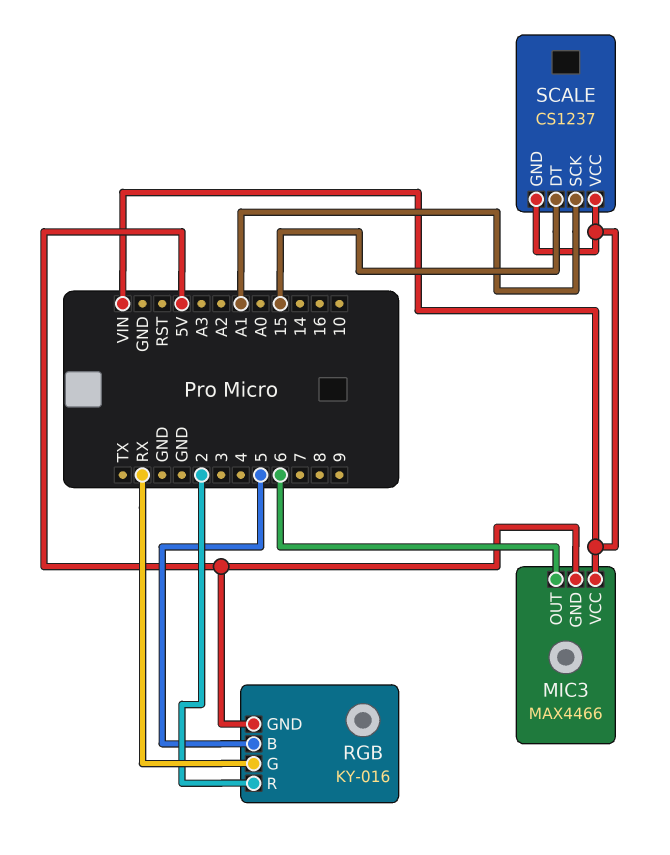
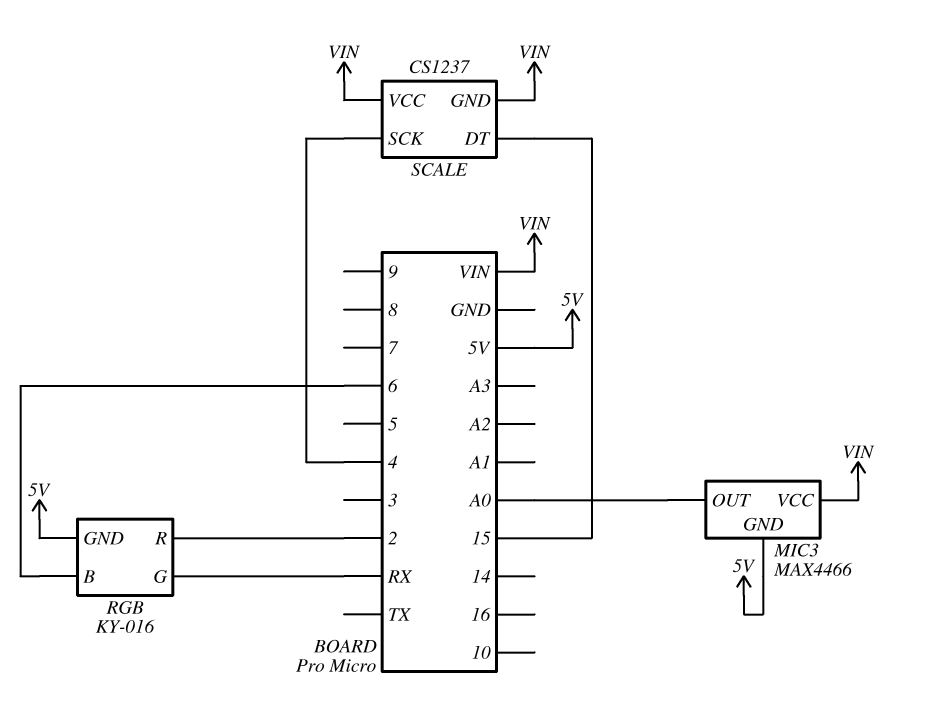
MIC3 pin OUT: 6 -> A0
RGB pin B: 5 -> 6
SCALE pin SCK: A1 -> 4

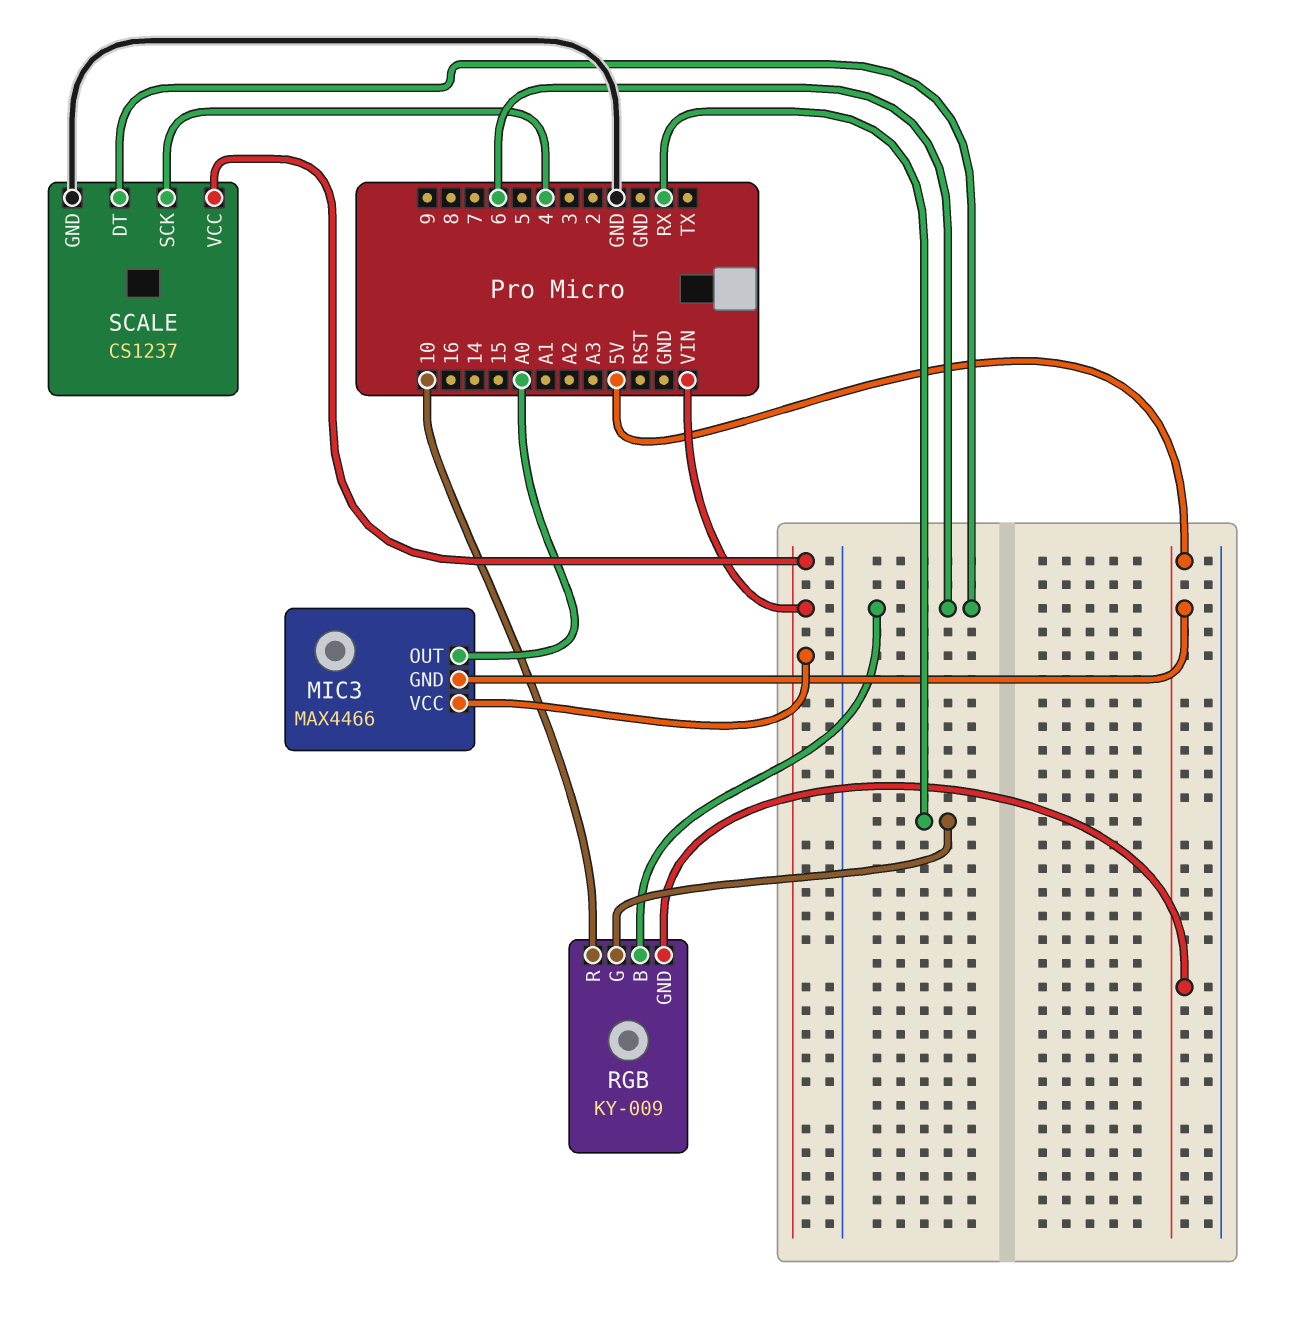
RGB: KY-016 -> KY-009
RGB pin R: 2 -> 10
SCALE pin DT: 15 -> 6
SCALE pin GND: VIN -> GND

